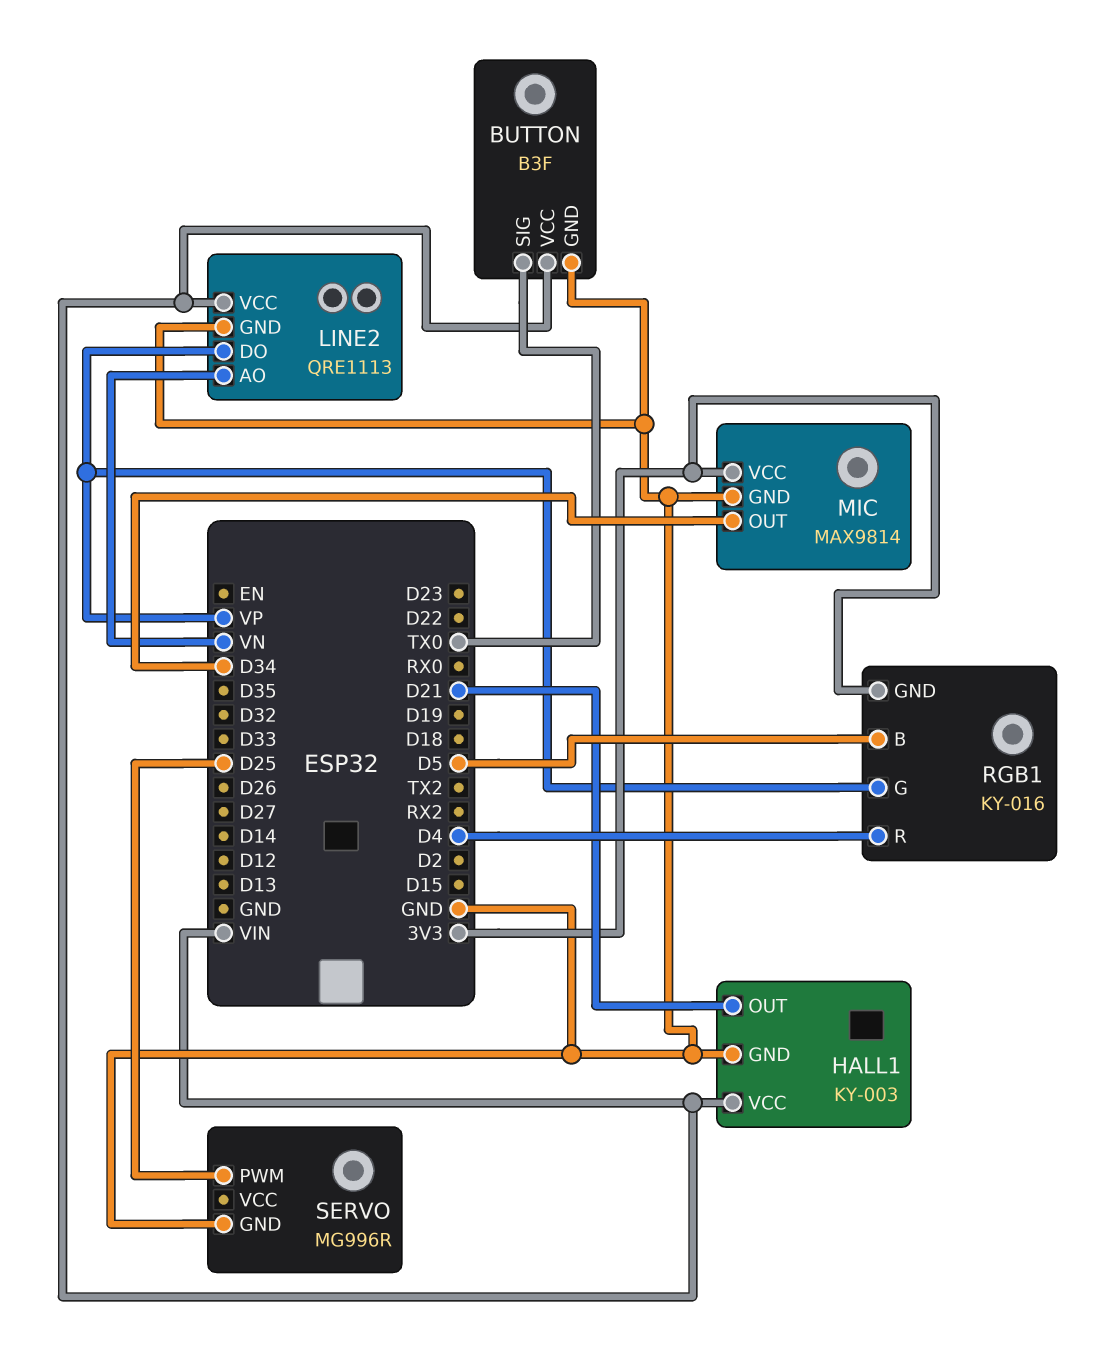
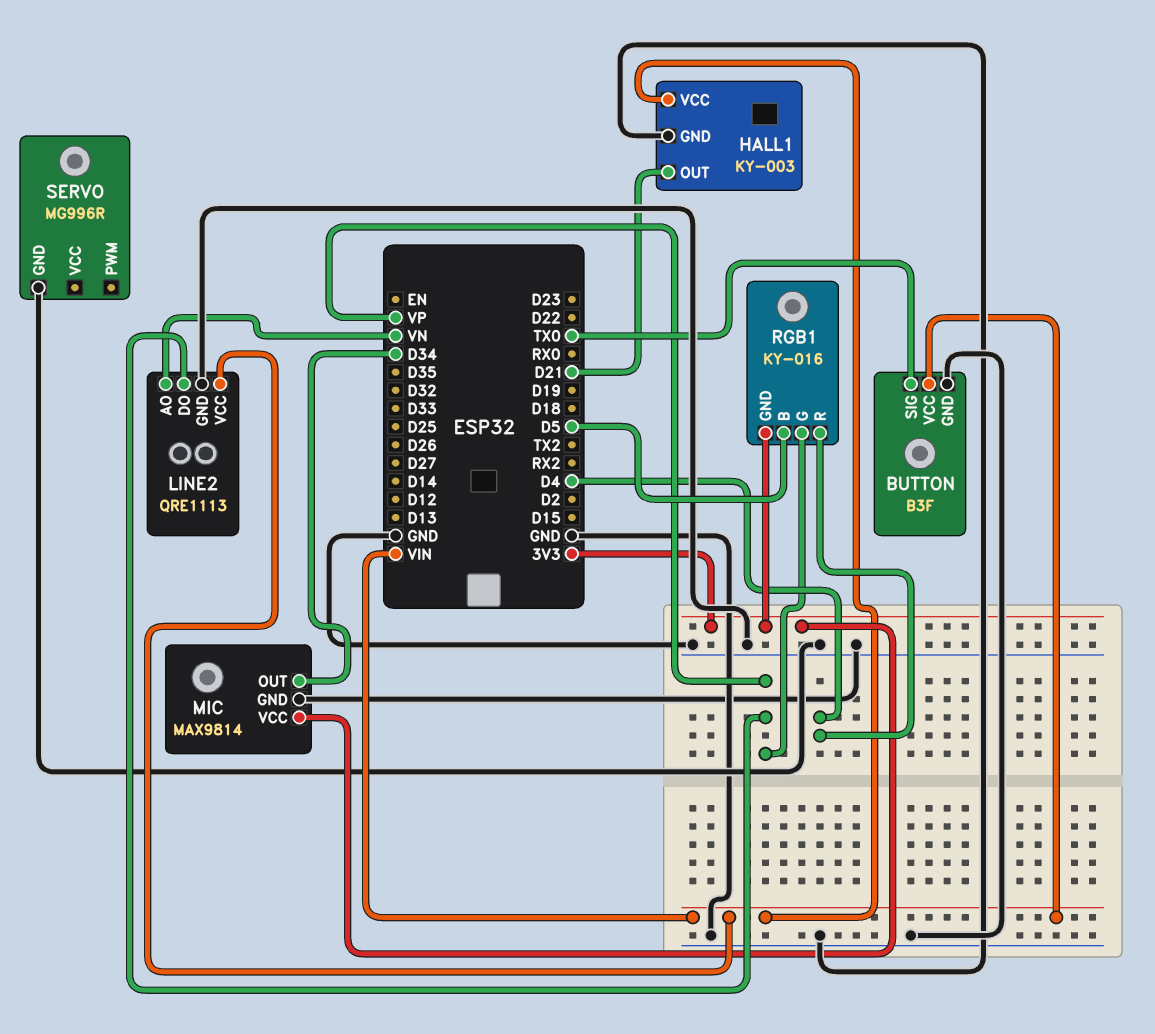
SERVO pin PWM: D25 -> none

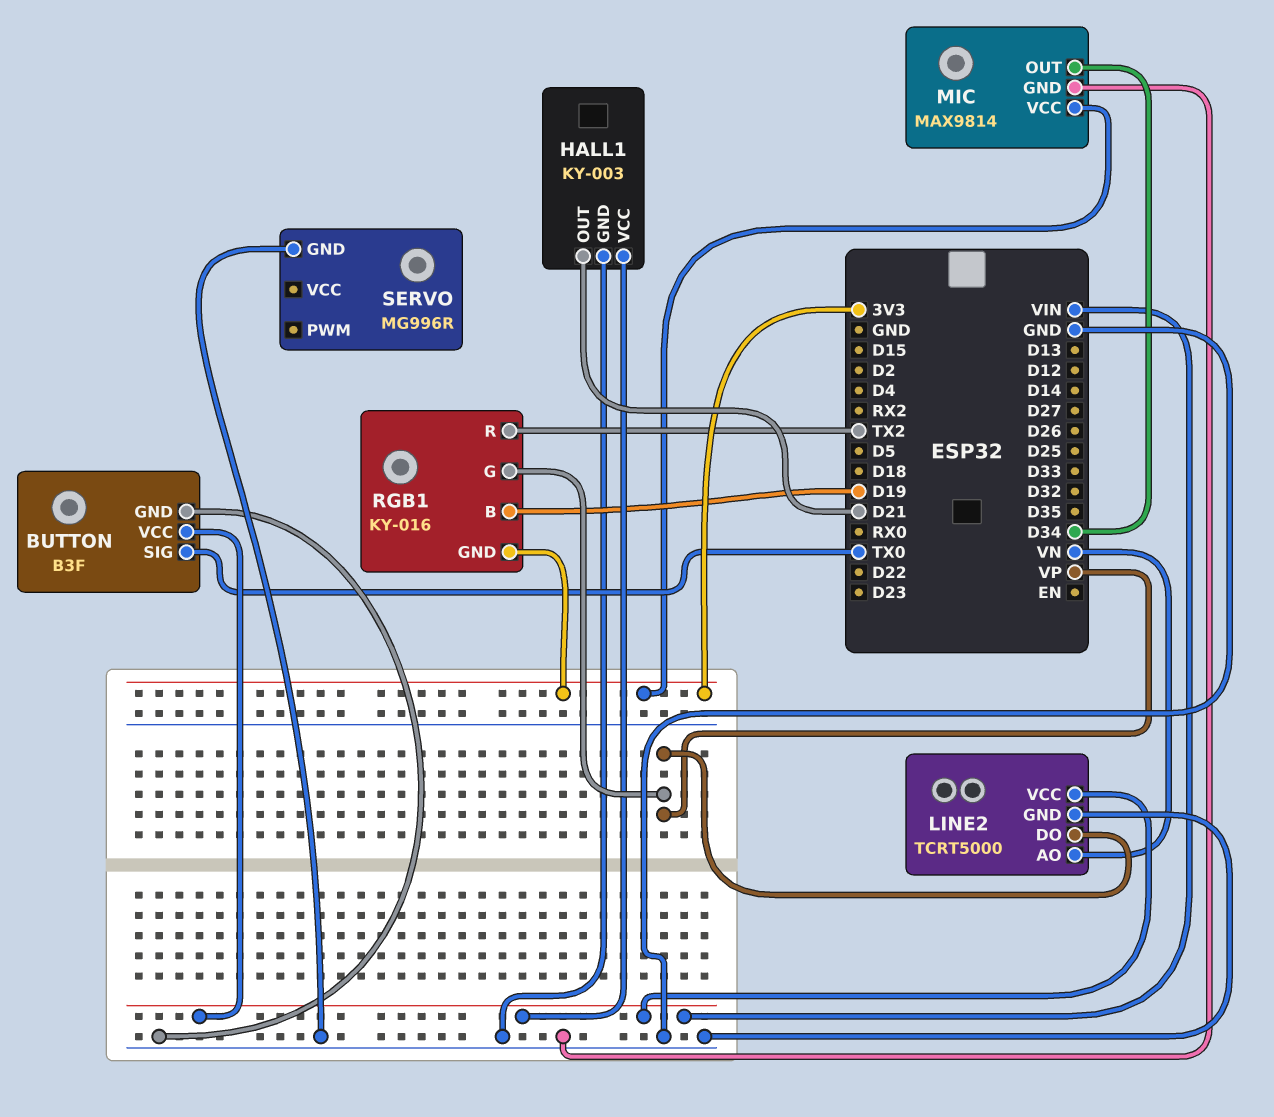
LINE2: QRE1113 -> TCRT5000
RGB1 pin B: D5 -> D19
RGB1 pin R: D4 -> TX2

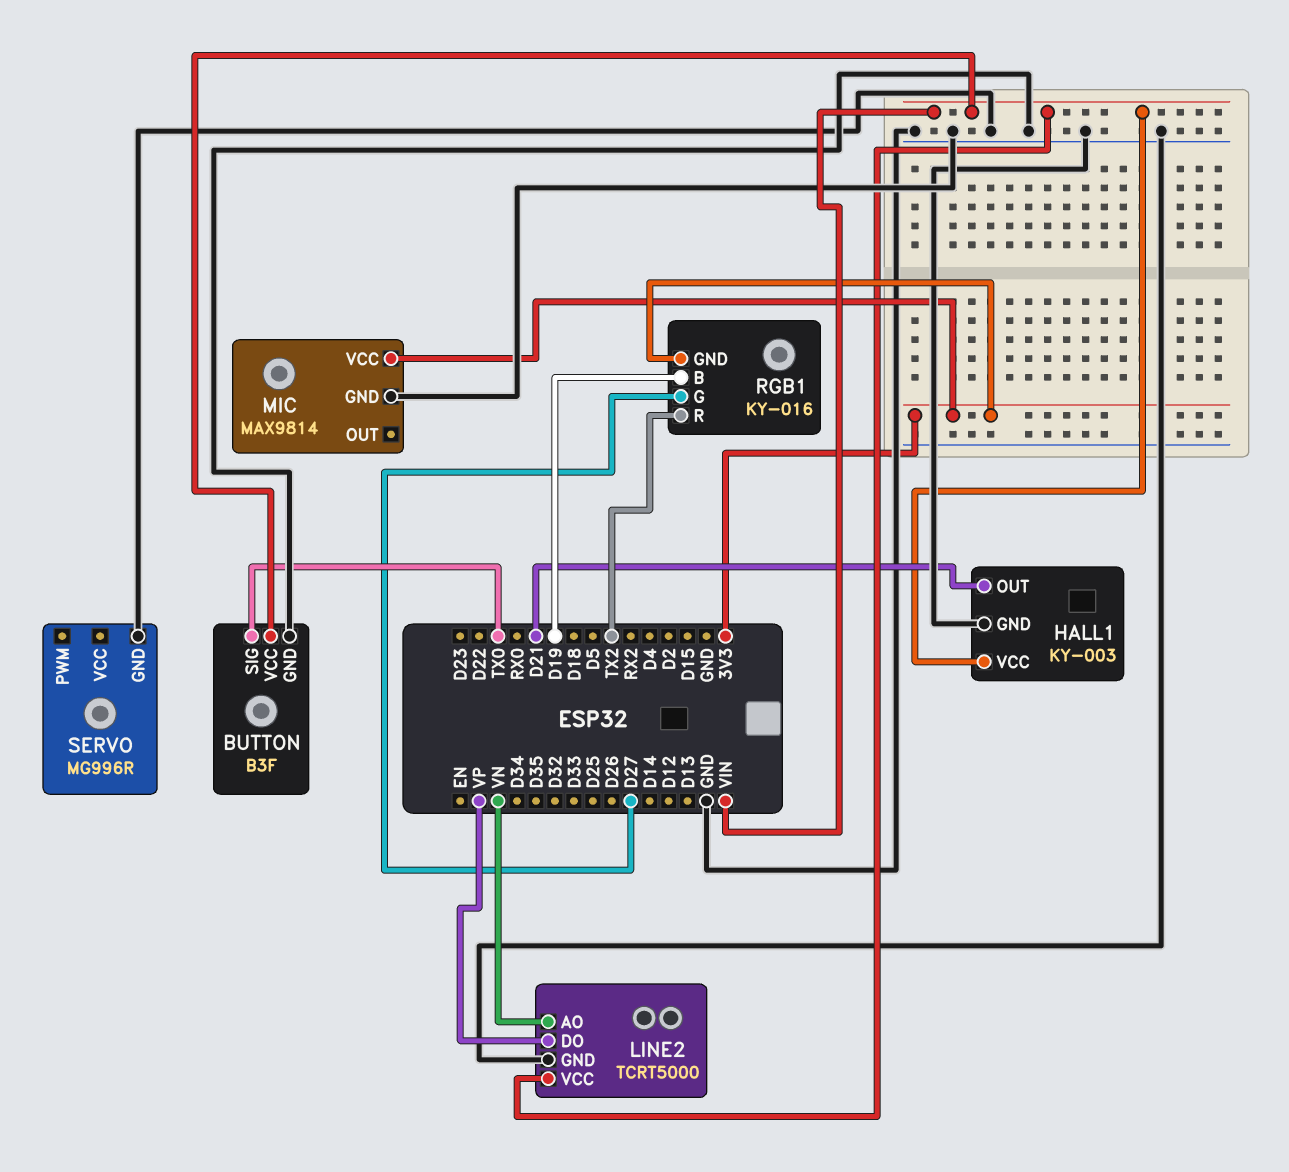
MIC pin OUT: D34 -> none
RGB1 pin G: VP -> D27

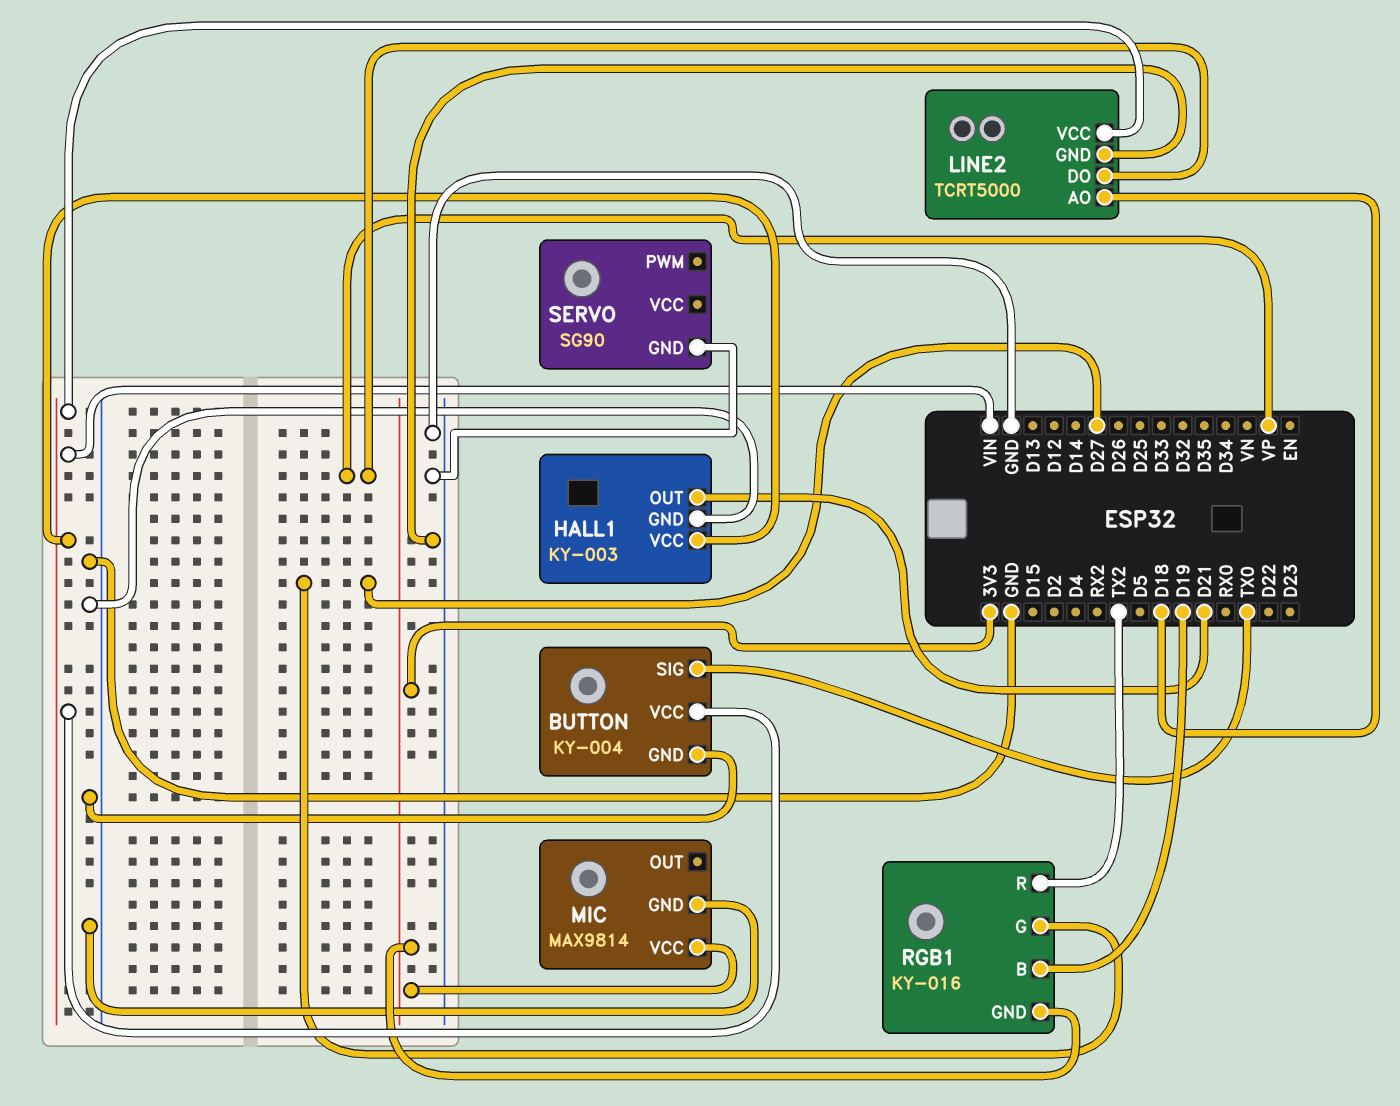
BUTTON: B3F -> KY-004
LINE2 pin AO: VN -> D18
SERVO: MG996R -> SG90

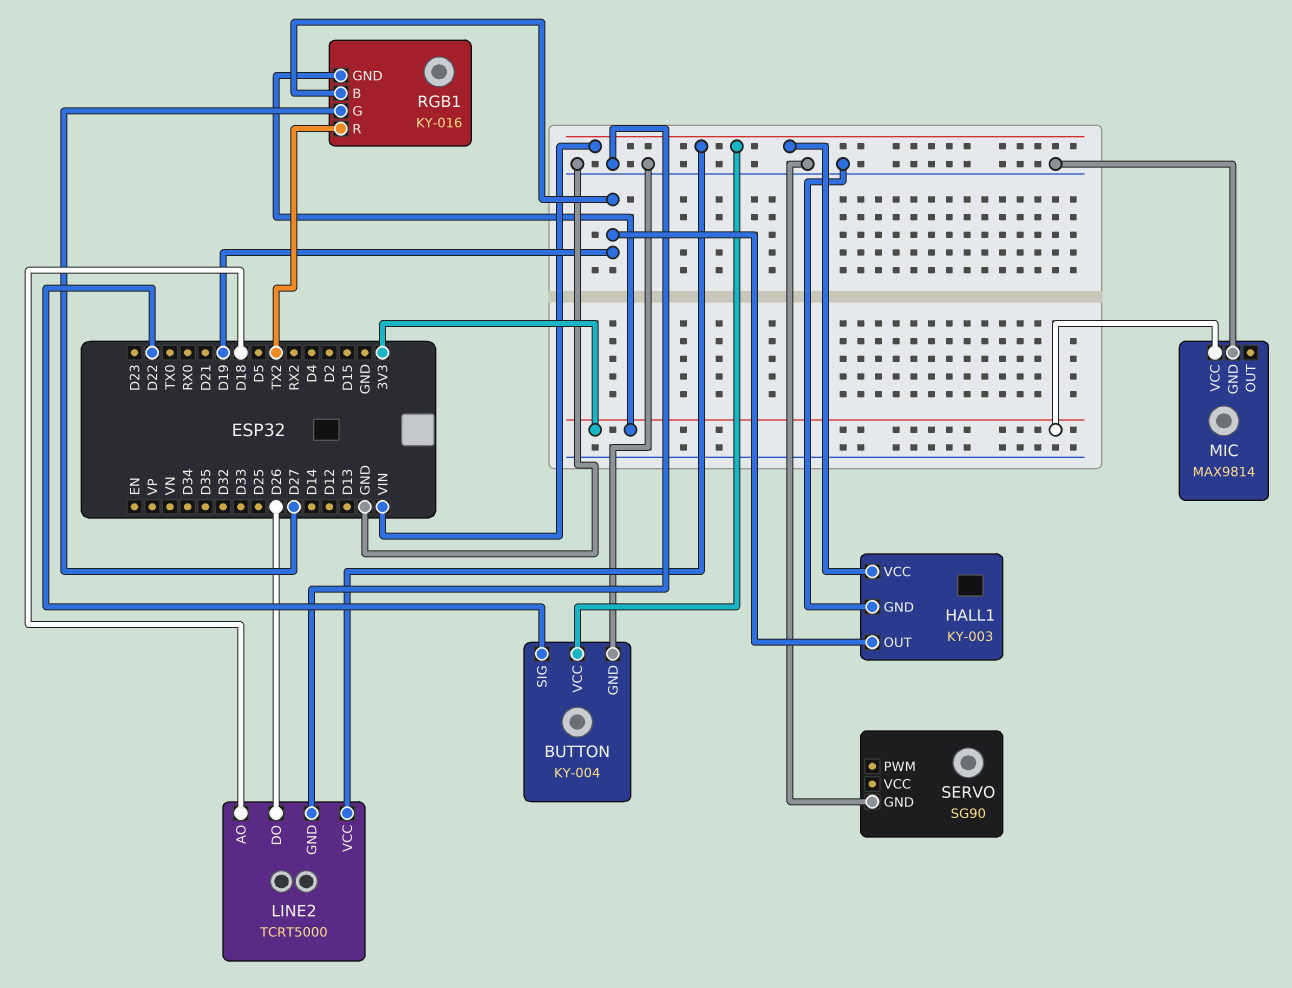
BUTTON pin SIG: TX0 -> D22
HALL1 pin OUT: D21 -> D19
LINE2 pin DO: VP -> D26

